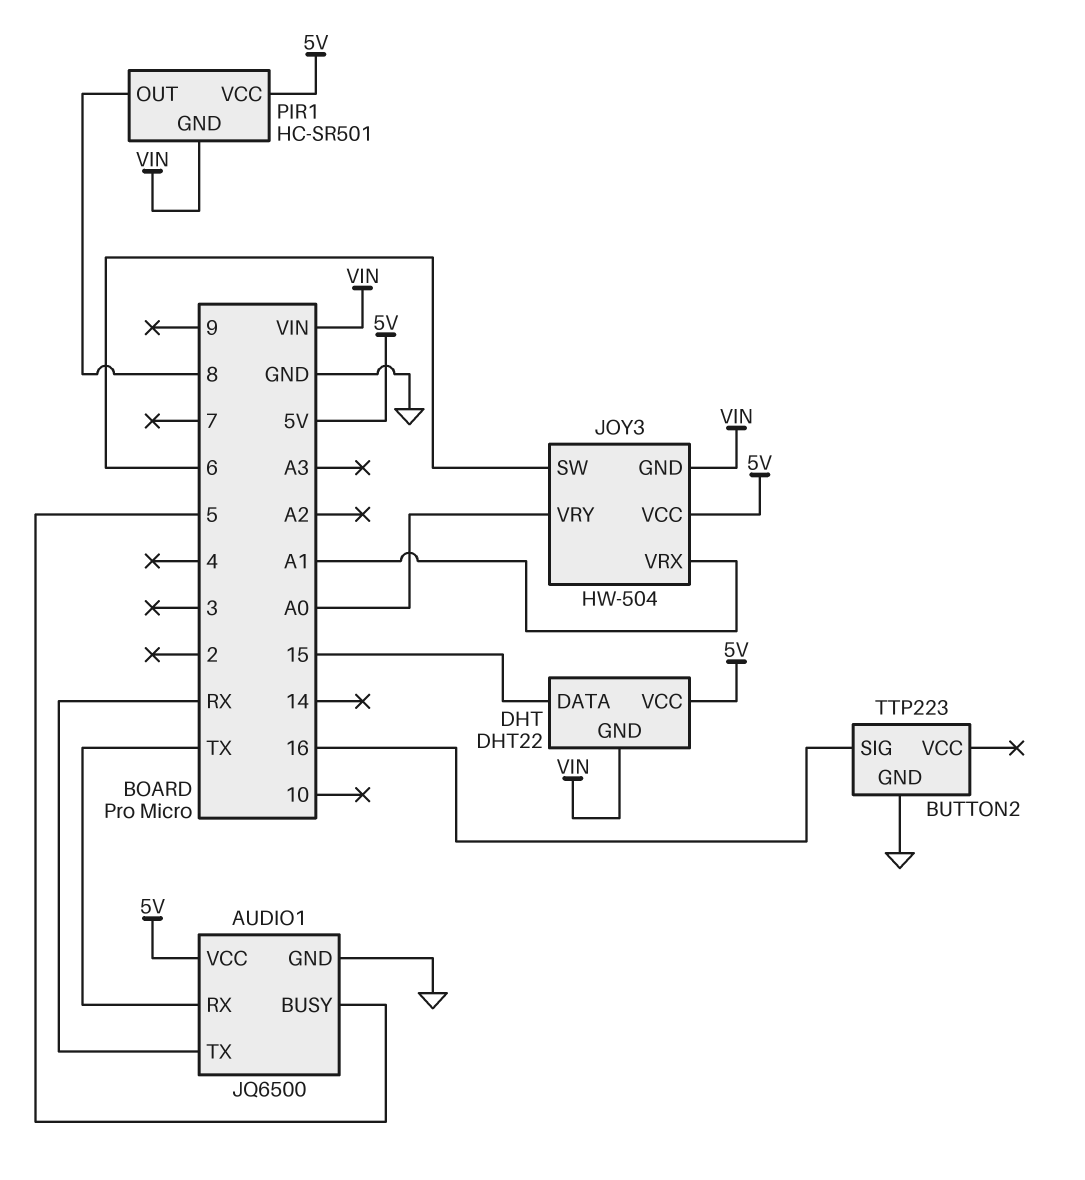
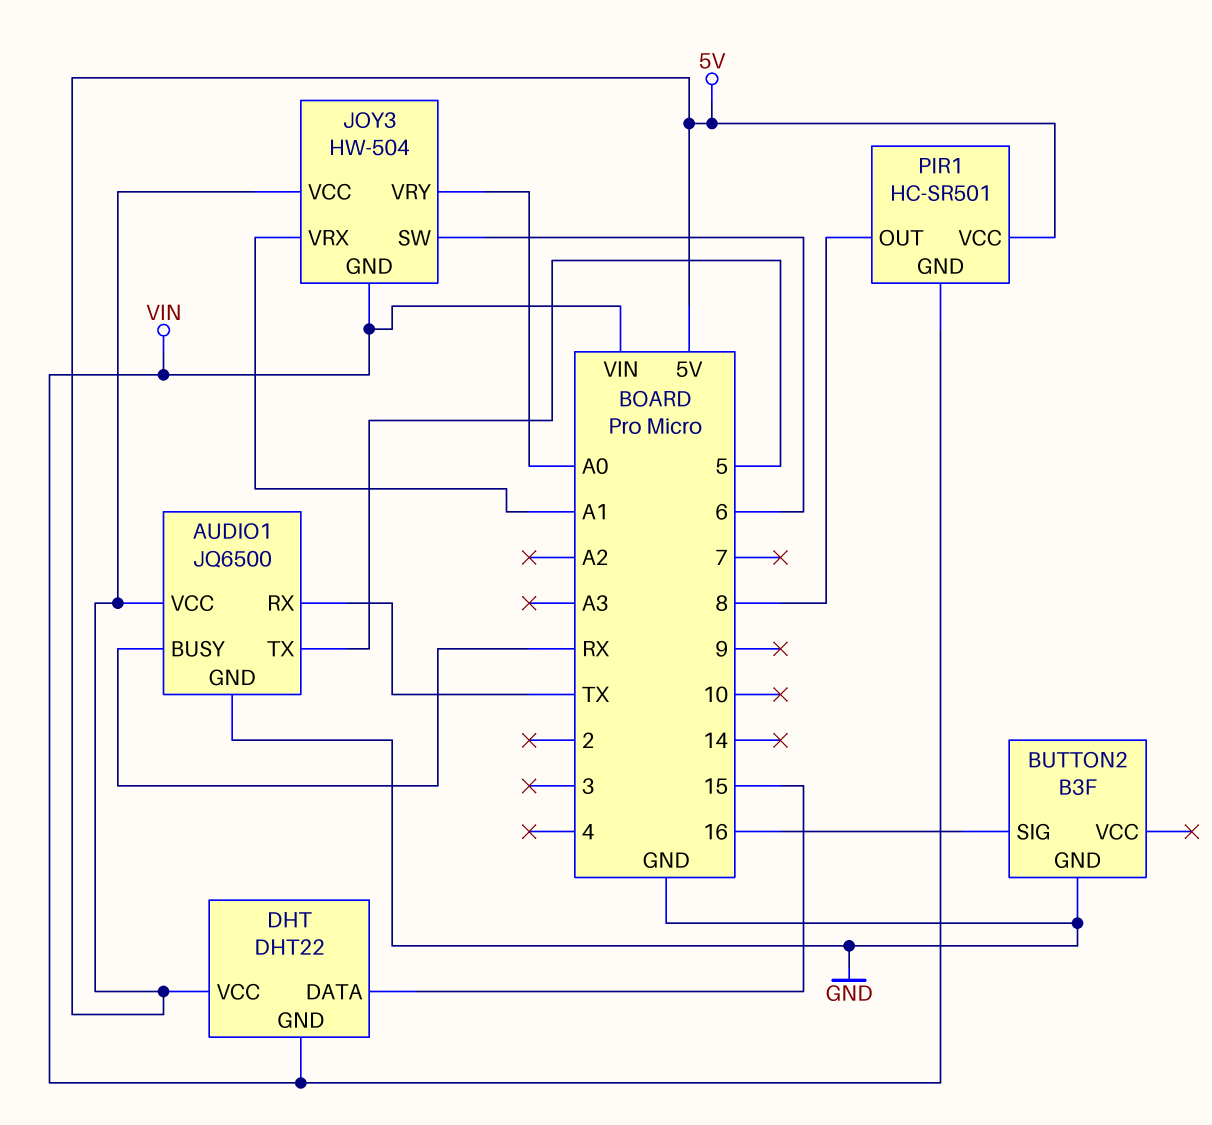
AUDIO1 pin BUSY: 5 -> RX
AUDIO1 pin TX: RX -> 5
BUTTON2: TTP223 -> B3F

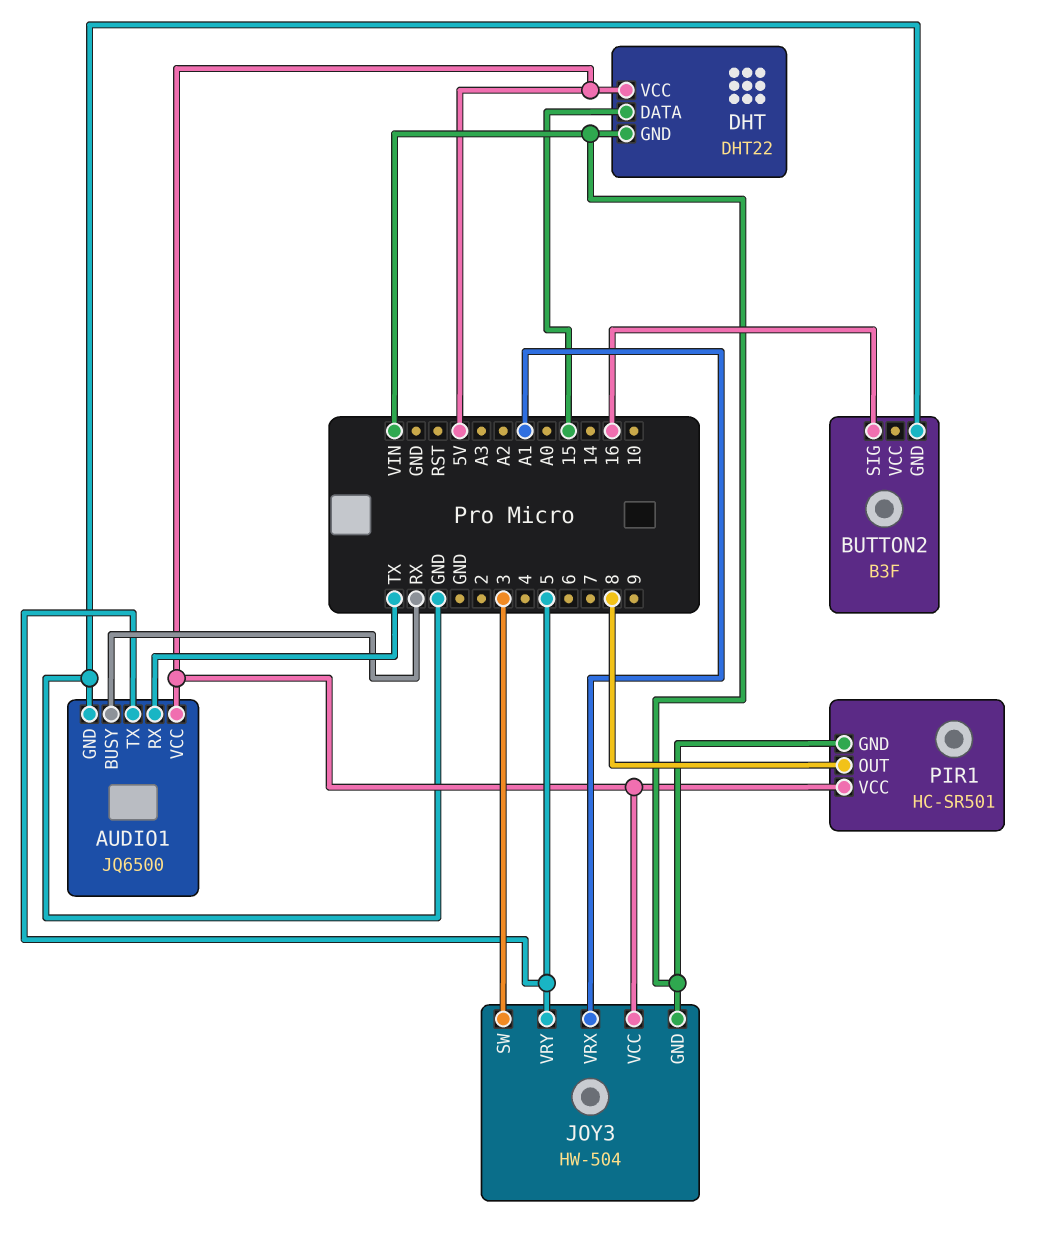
JOY3 pin SW: 6 -> 3
JOY3 pin VRY: A0 -> 5

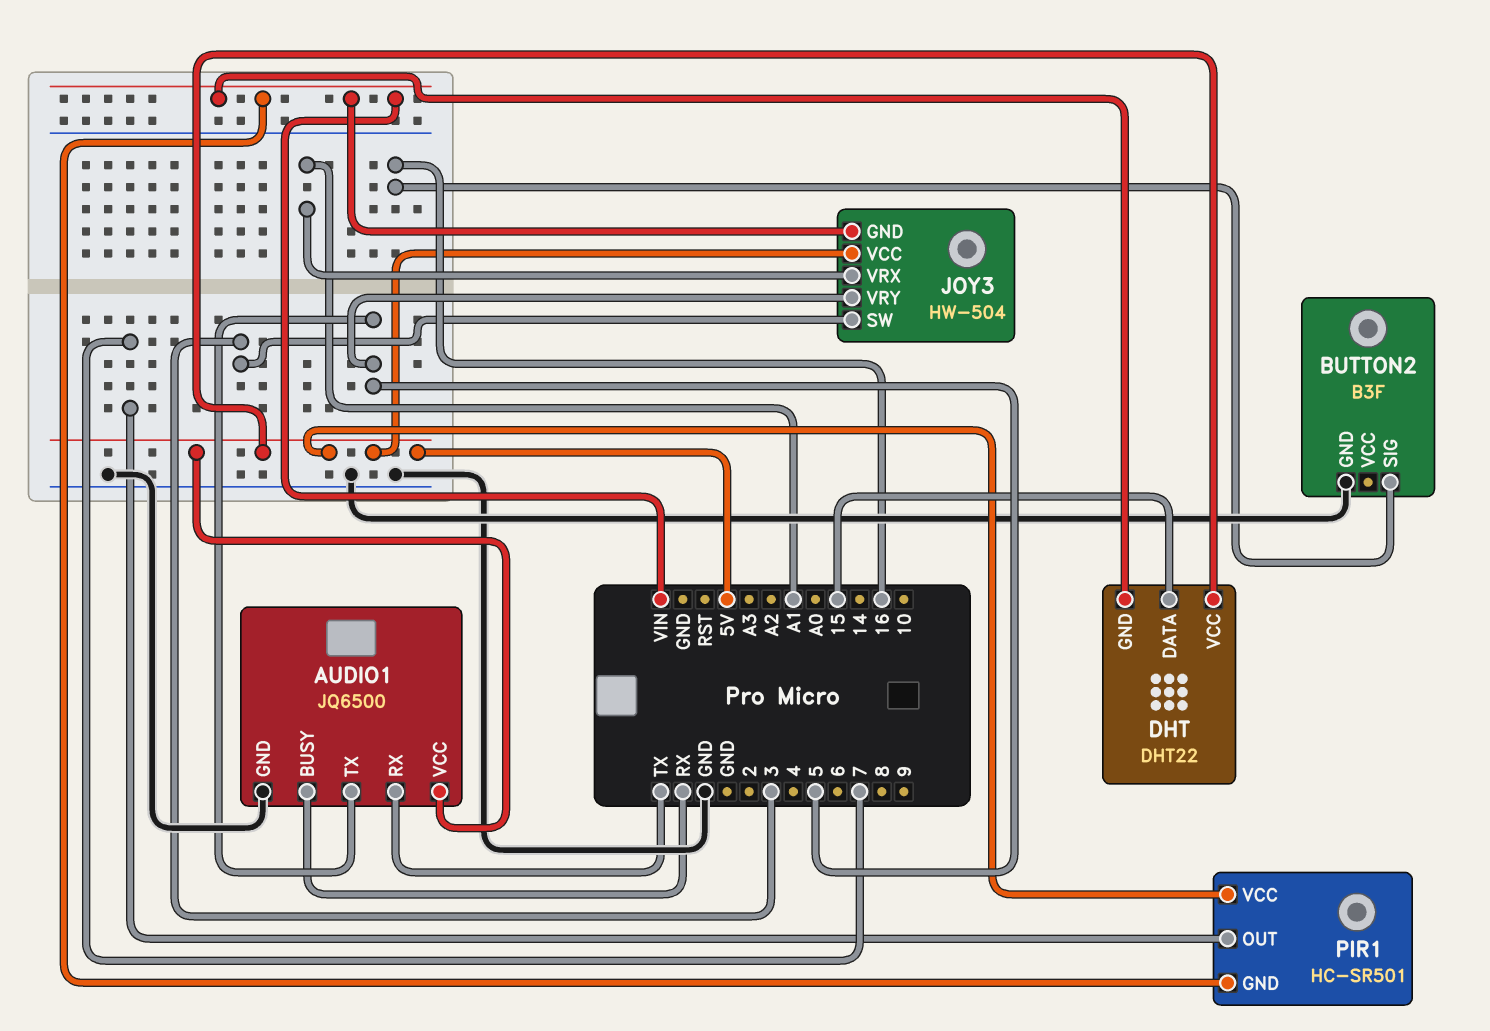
PIR1 pin OUT: 8 -> 7

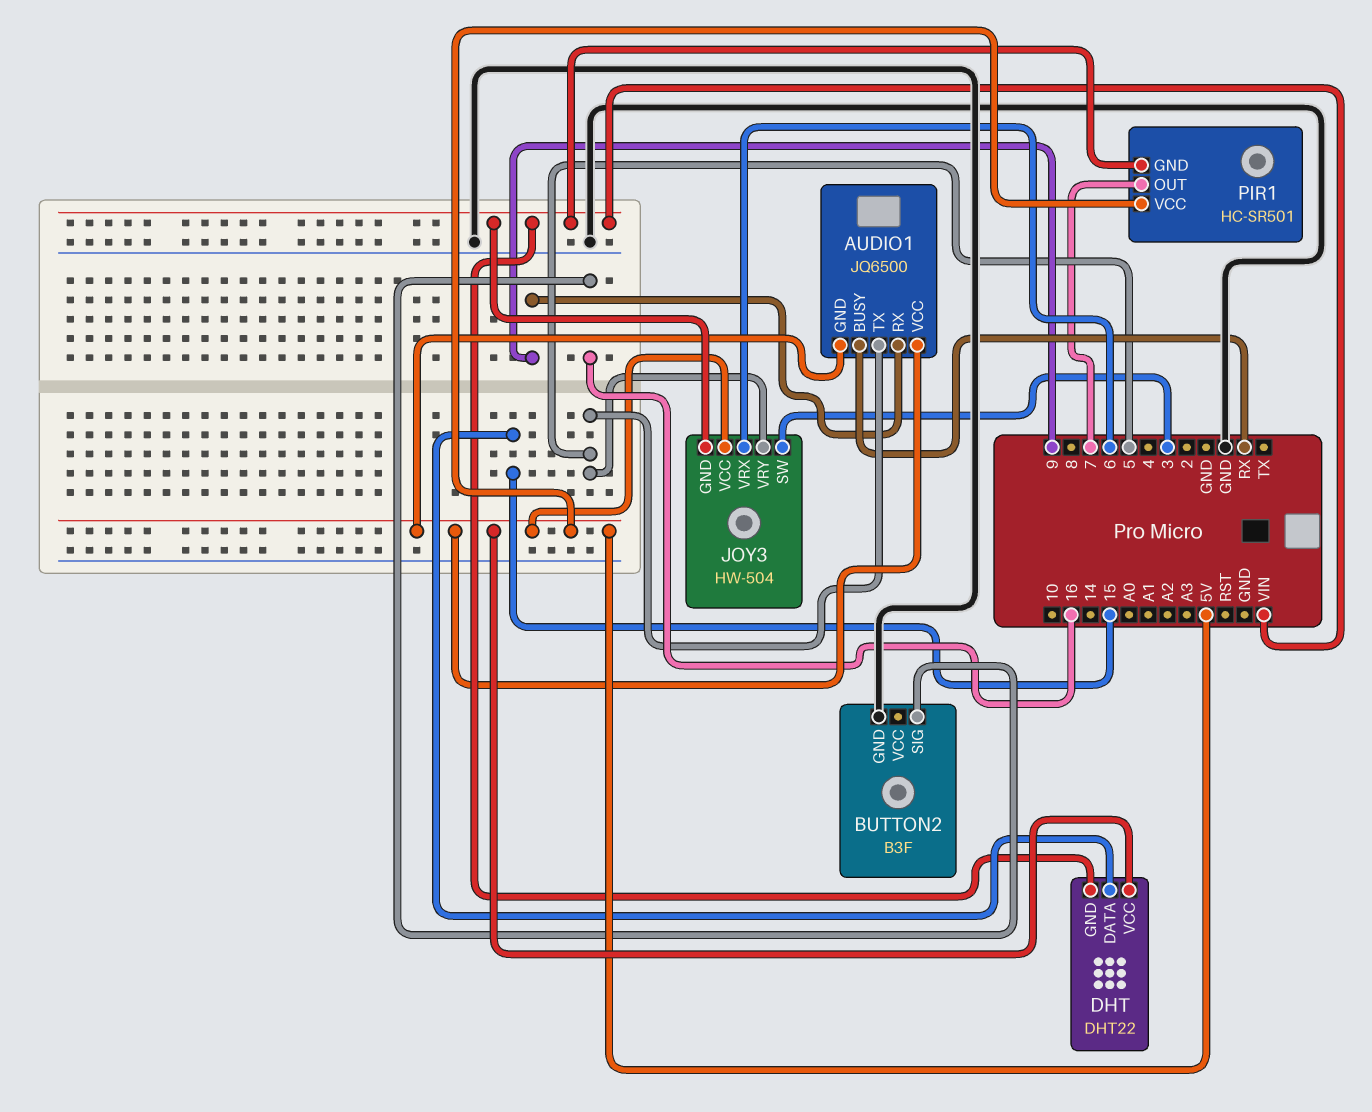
AUDIO1 pin GND: GND -> 5V
AUDIO1 pin RX: TX -> 9
JOY3 pin VRX: A1 -> 6

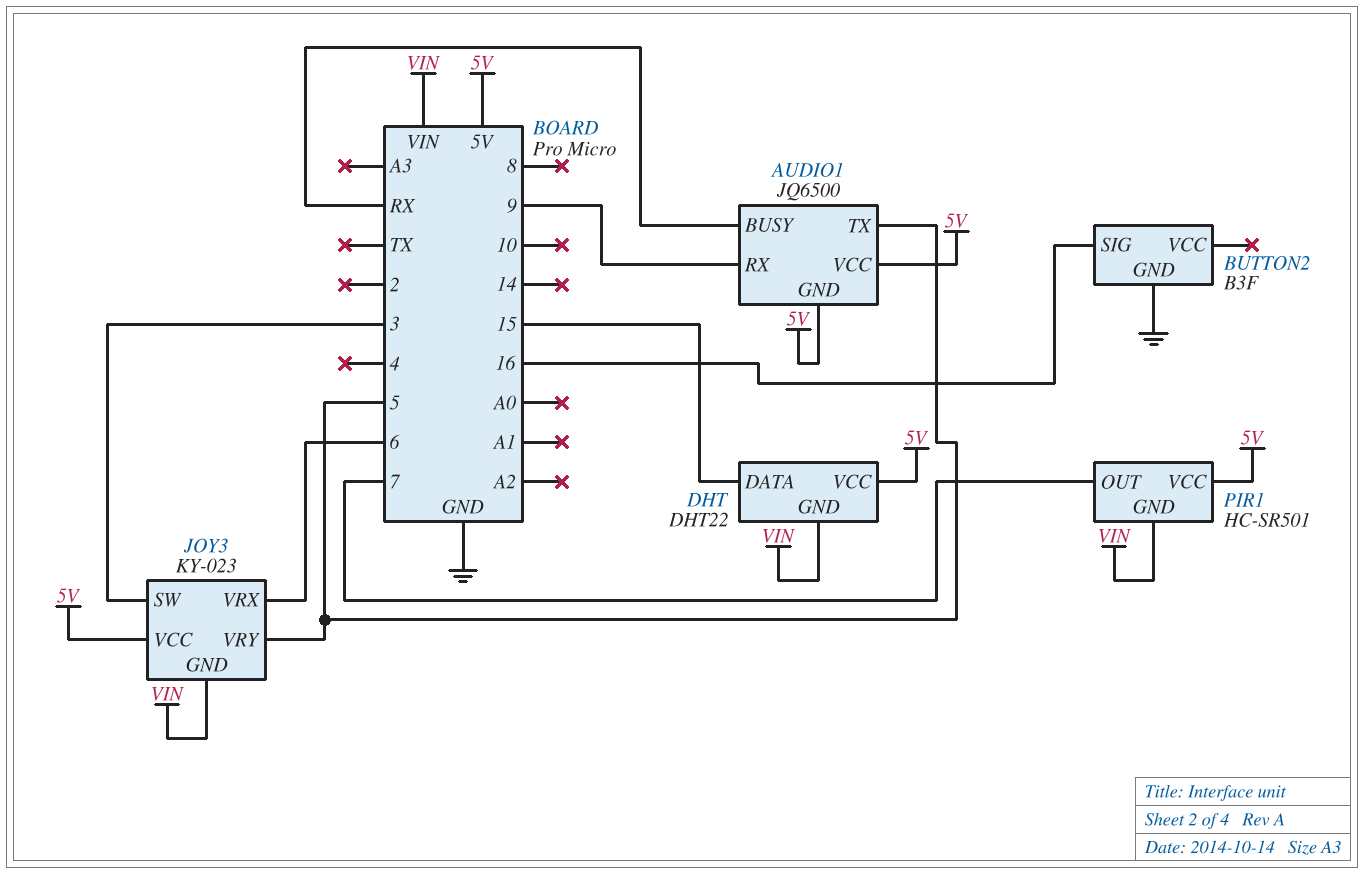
JOY3: HW-504 -> KY-023

